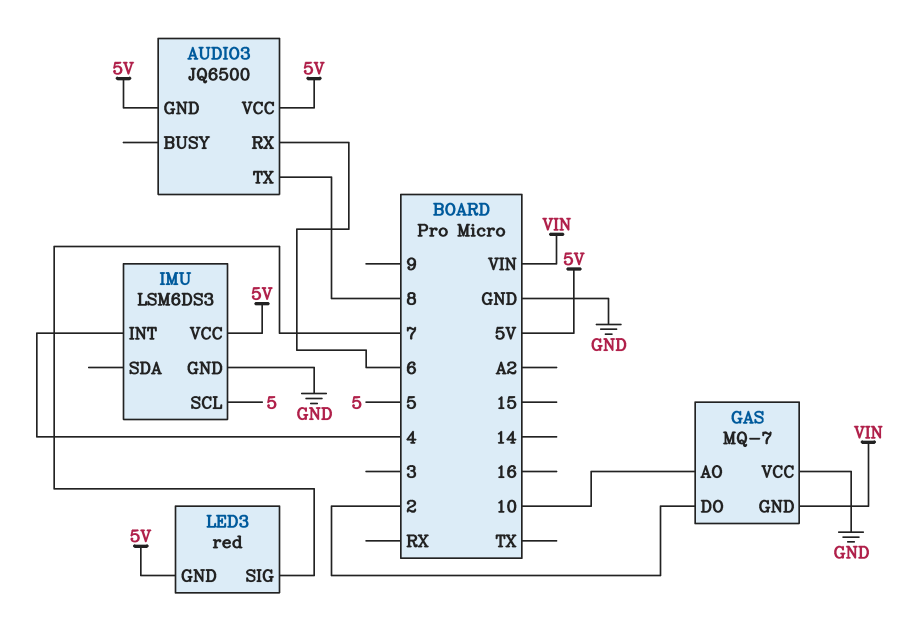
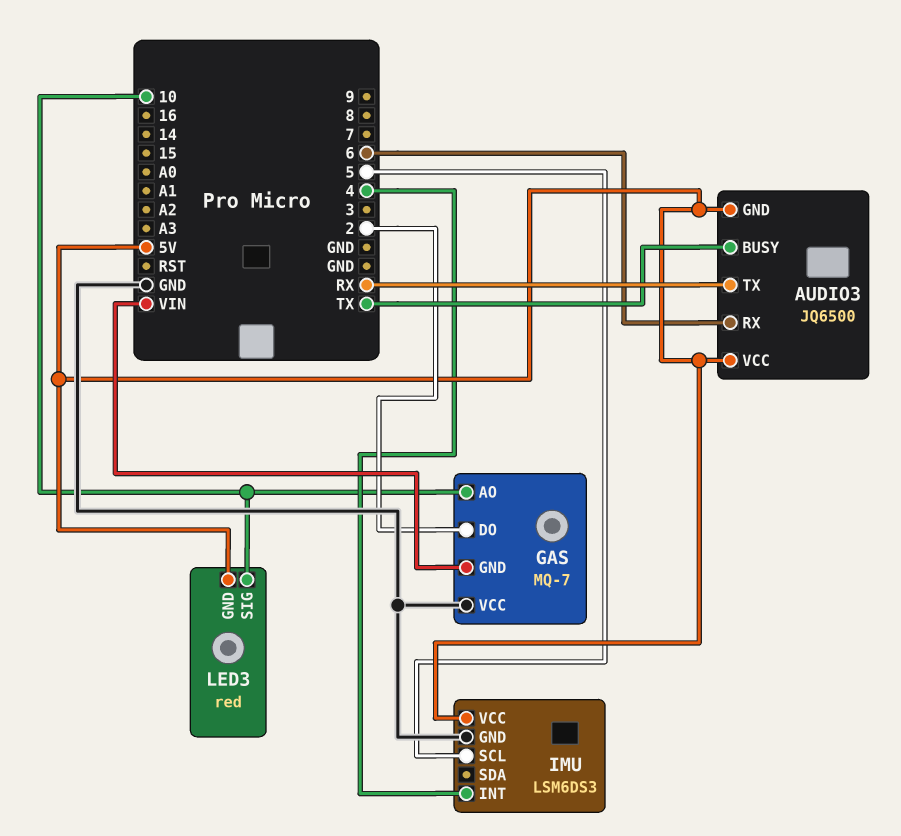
AUDIO3 pin BUSY: none -> TX
AUDIO3 pin TX: 8 -> RX
LED3 pin SIG: 7 -> 10

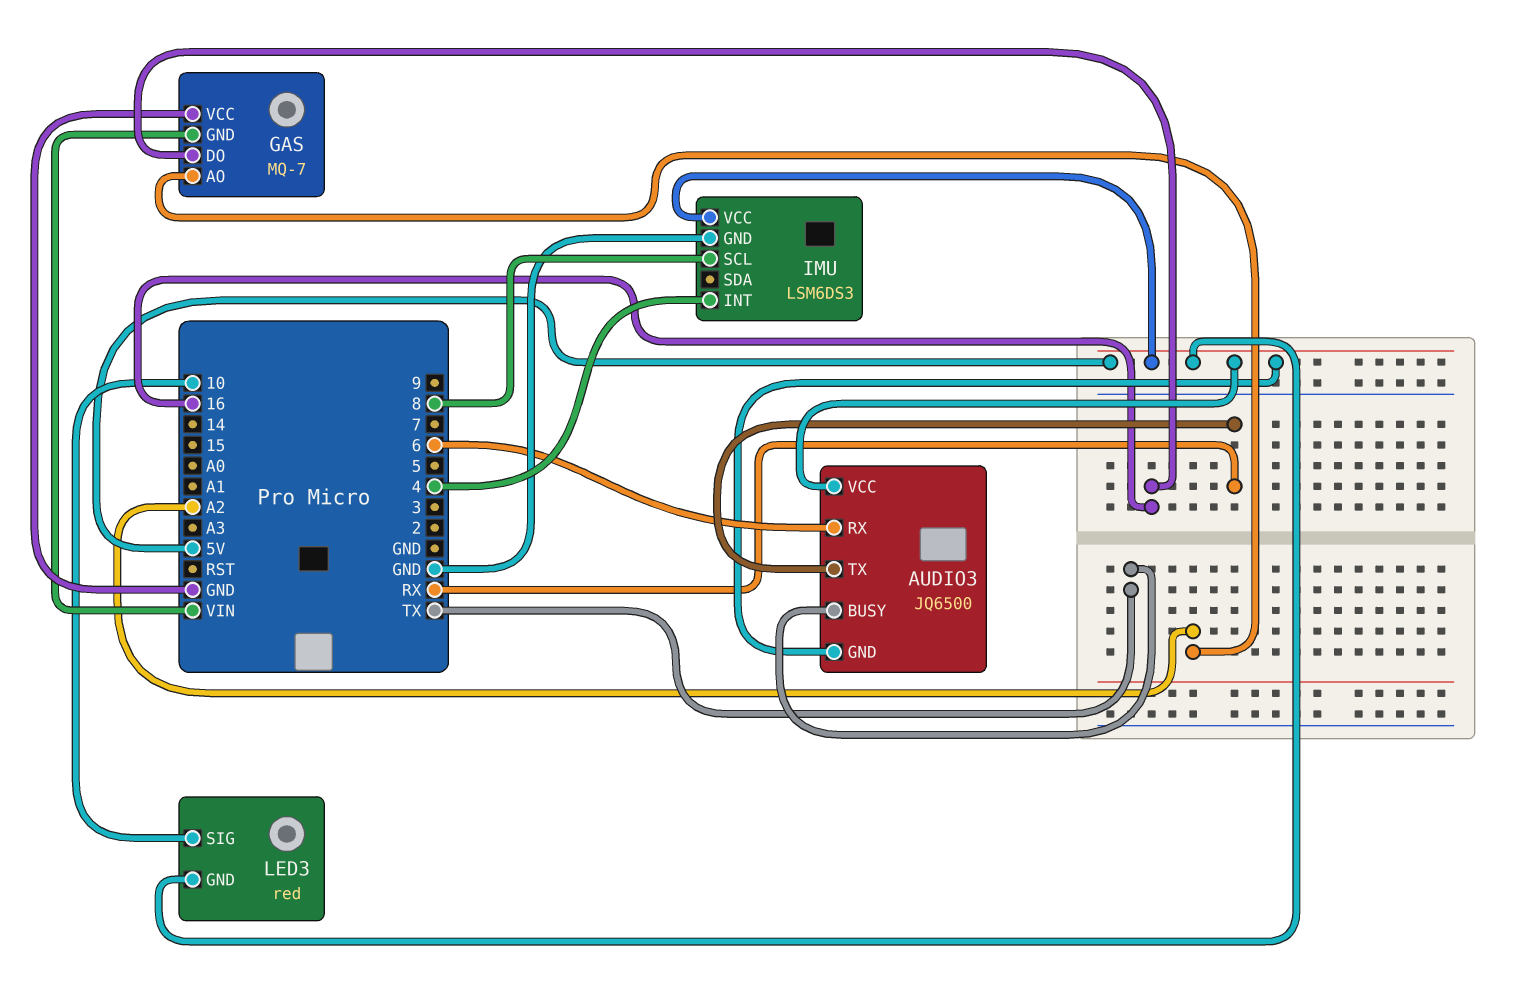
GAS pin AO: 10 -> A2
GAS pin DO: 2 -> 16
IMU pin SCL: 5 -> 8

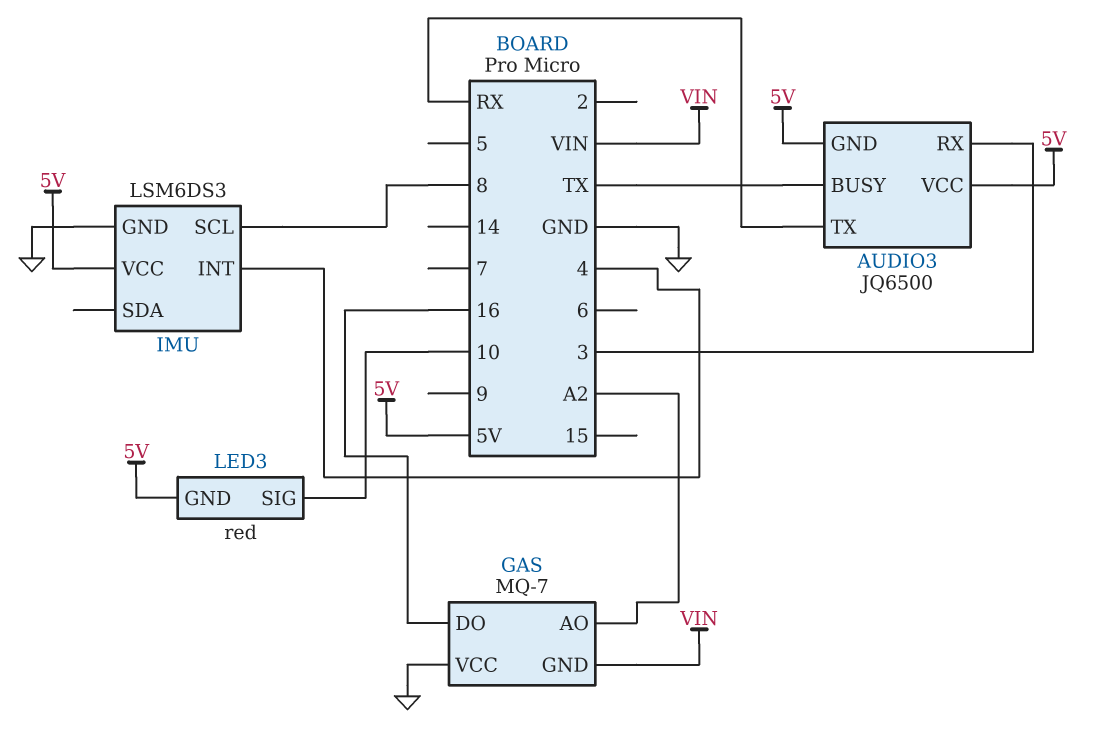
AUDIO3 pin RX: 6 -> 3

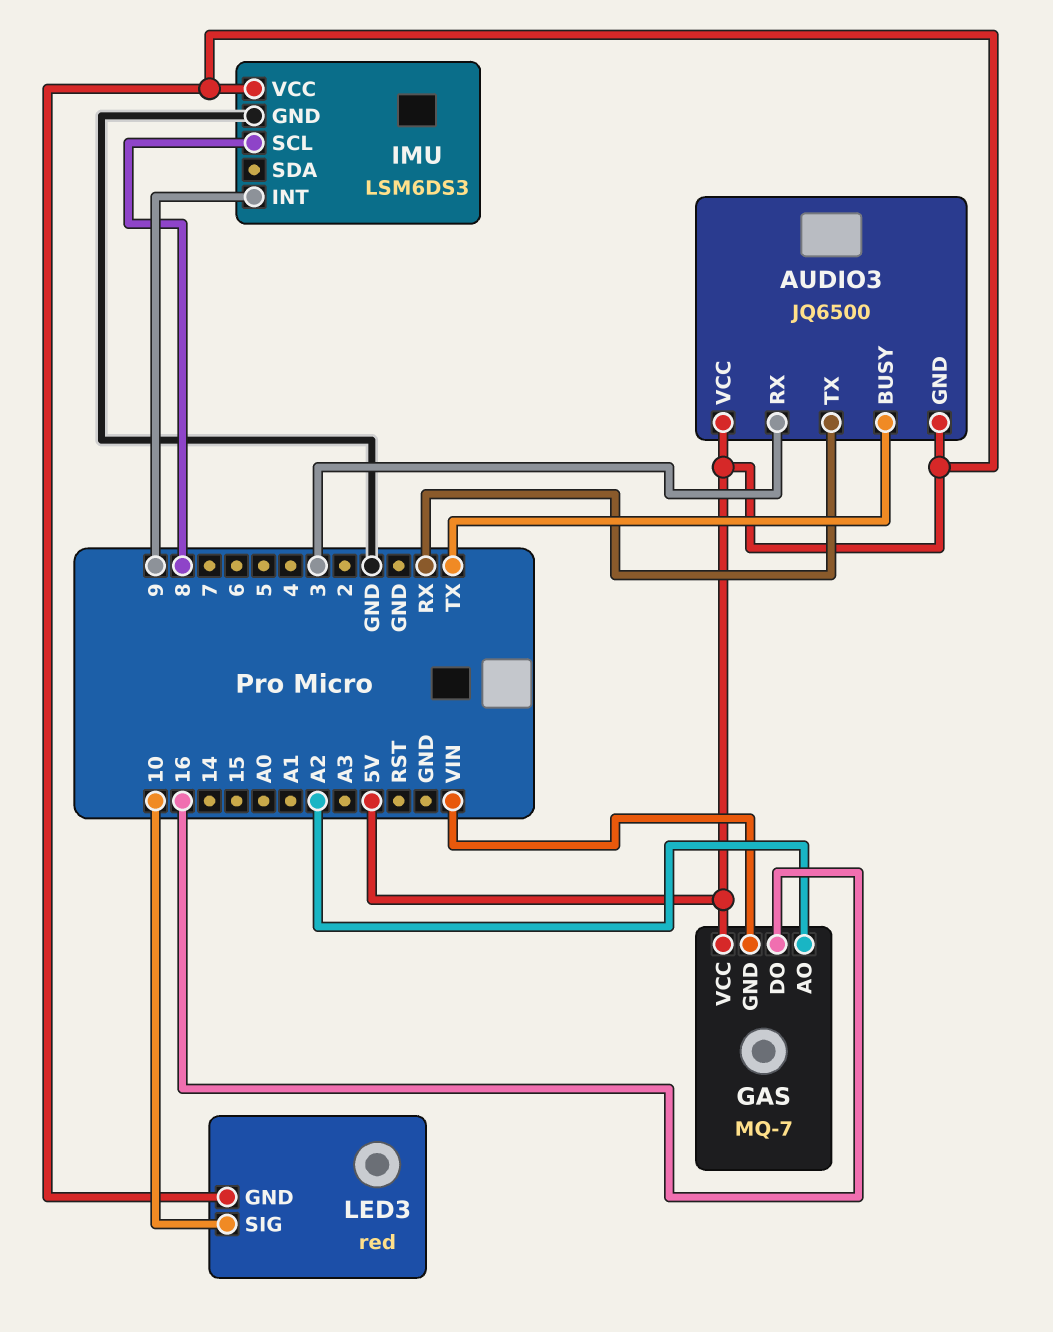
GAS pin VCC: GND -> 5V
IMU pin INT: 4 -> 9

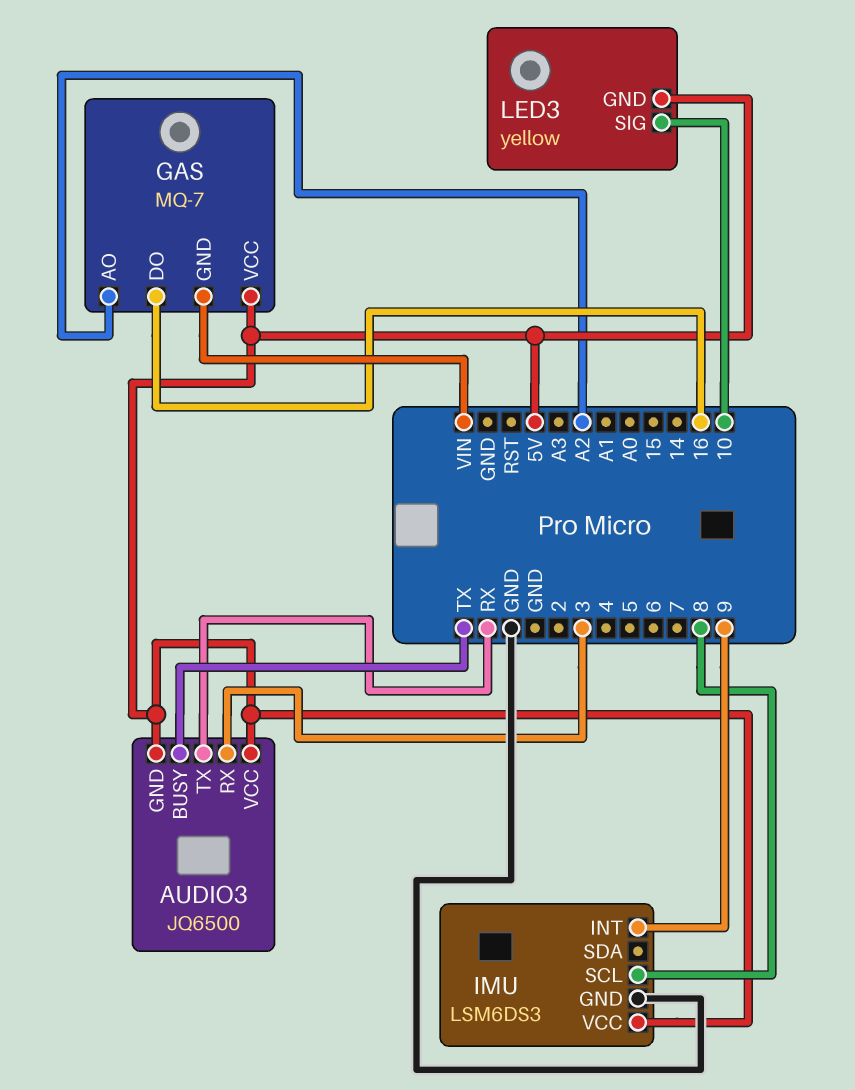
LED3: red -> yellow

